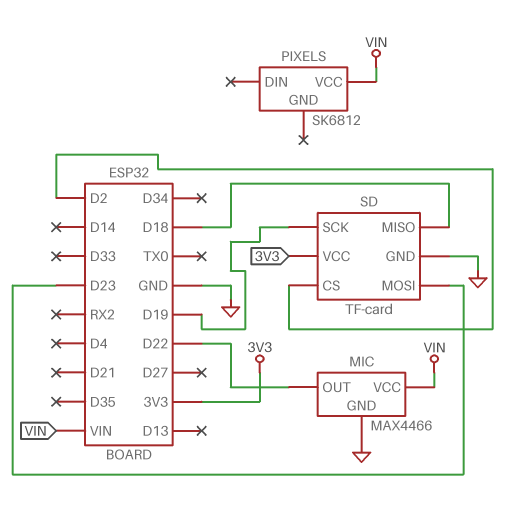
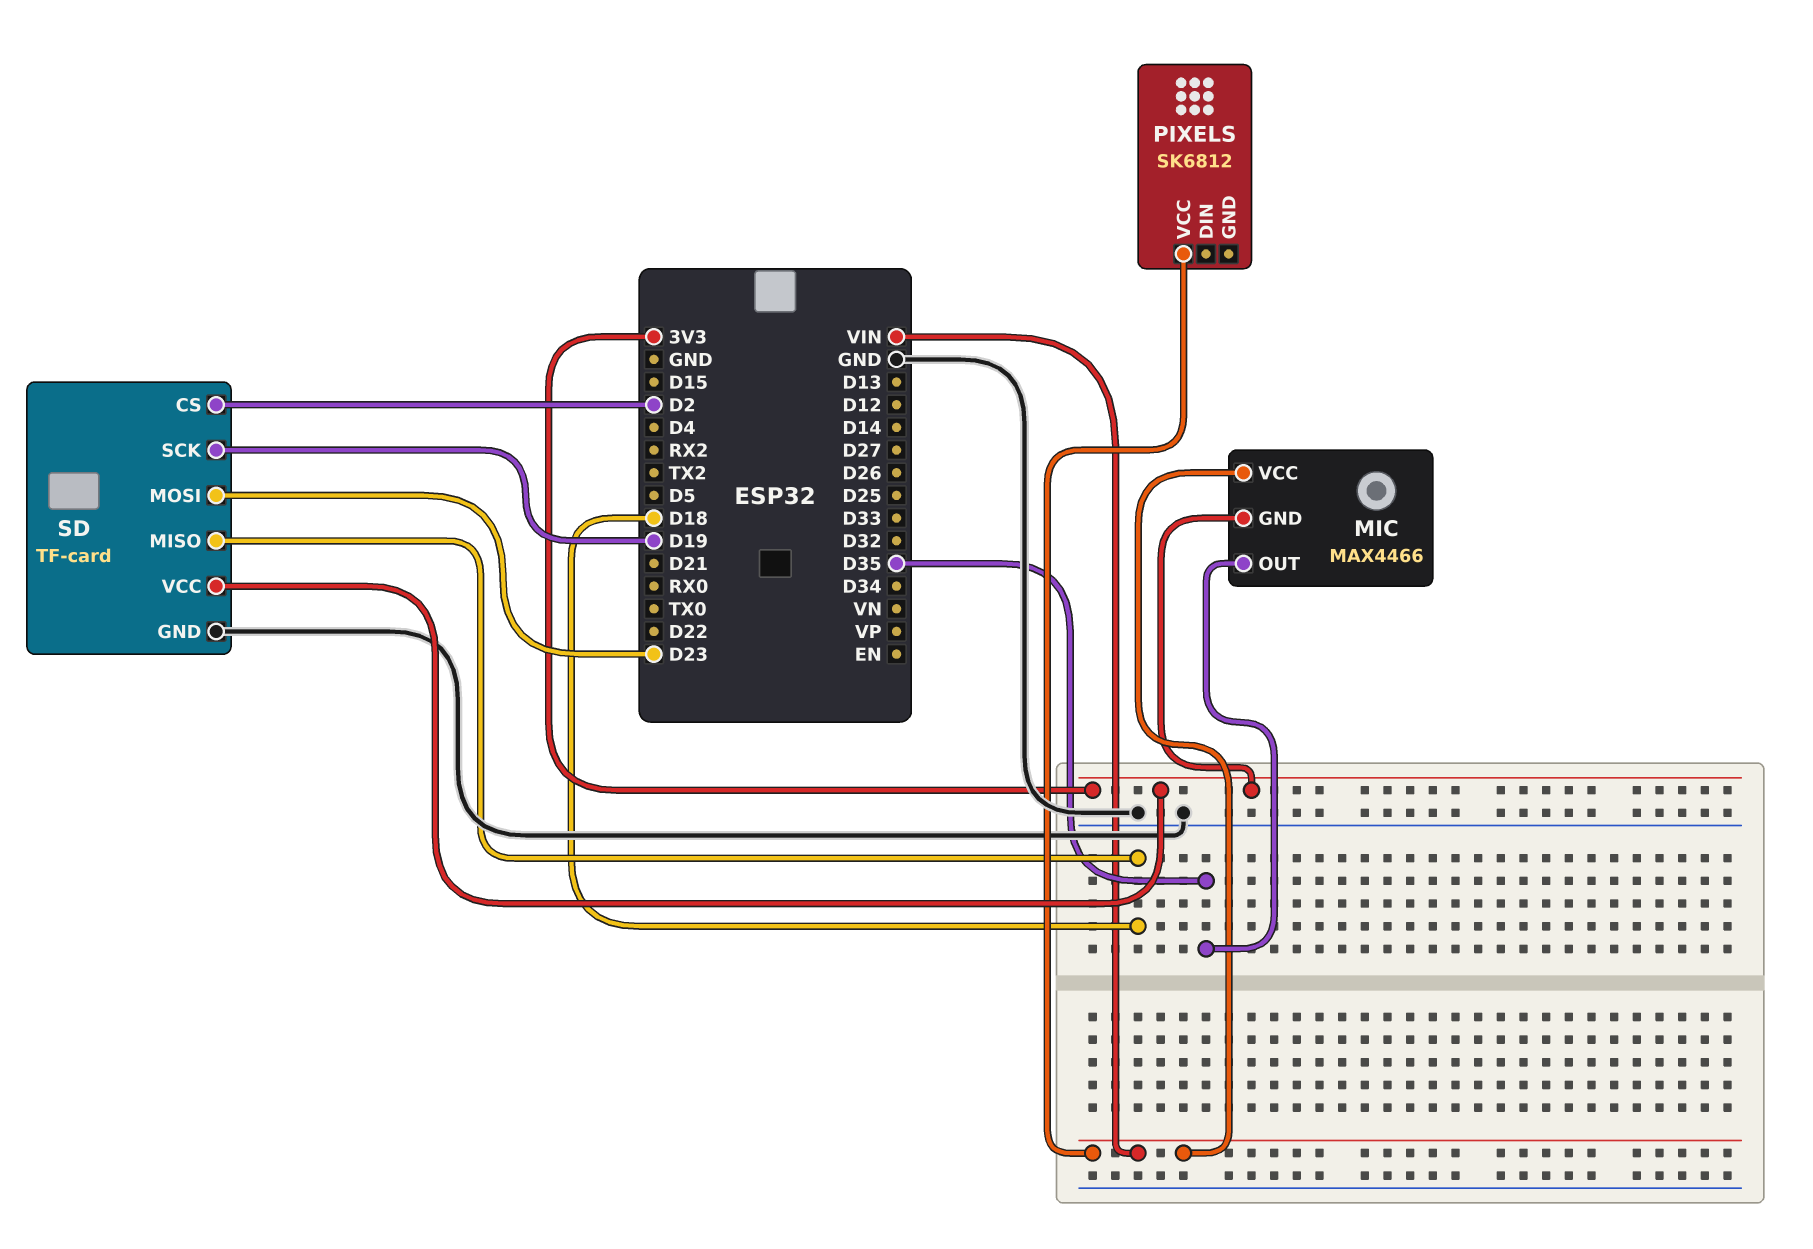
MIC pin GND: GND -> 3V3
MIC pin OUT: D22 -> D35

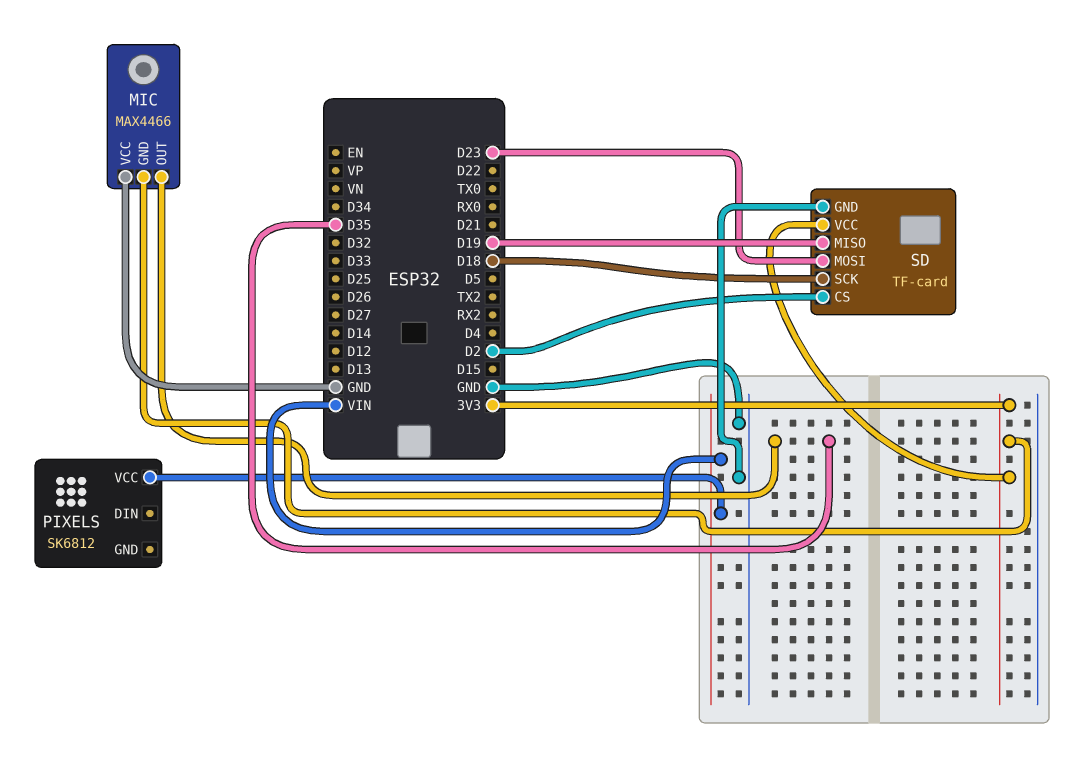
MIC pin VCC: VIN -> GND
SD pin MISO: D18 -> D19
SD pin SCK: D19 -> D18

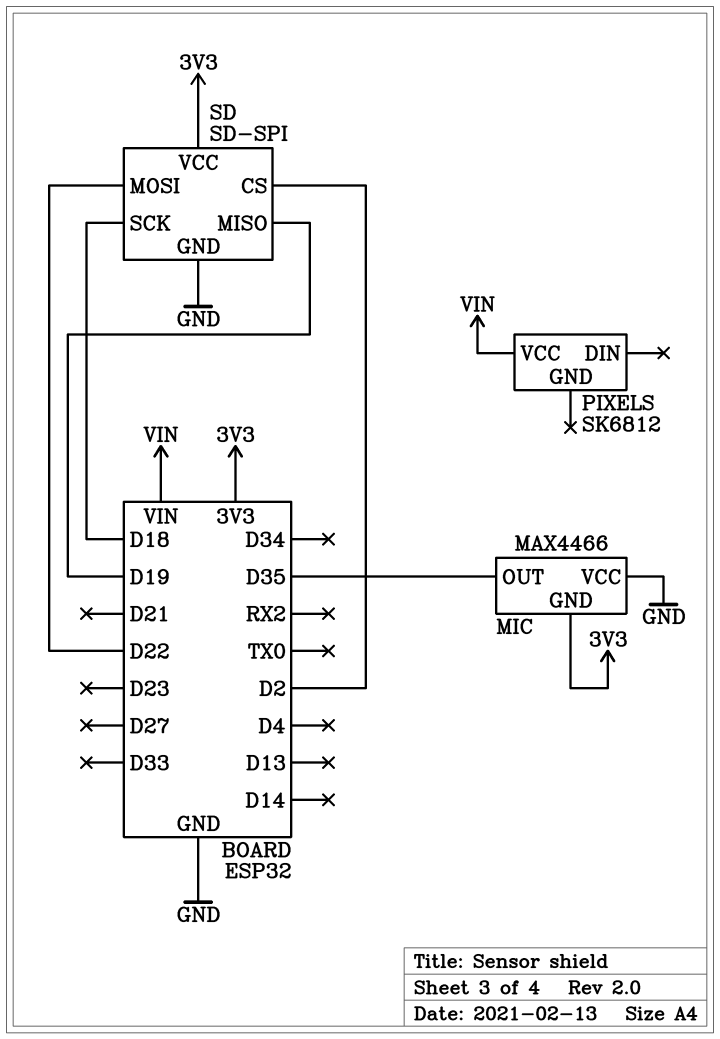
SD: TF-card -> SD-SPI
SD pin MOSI: D23 -> D22

